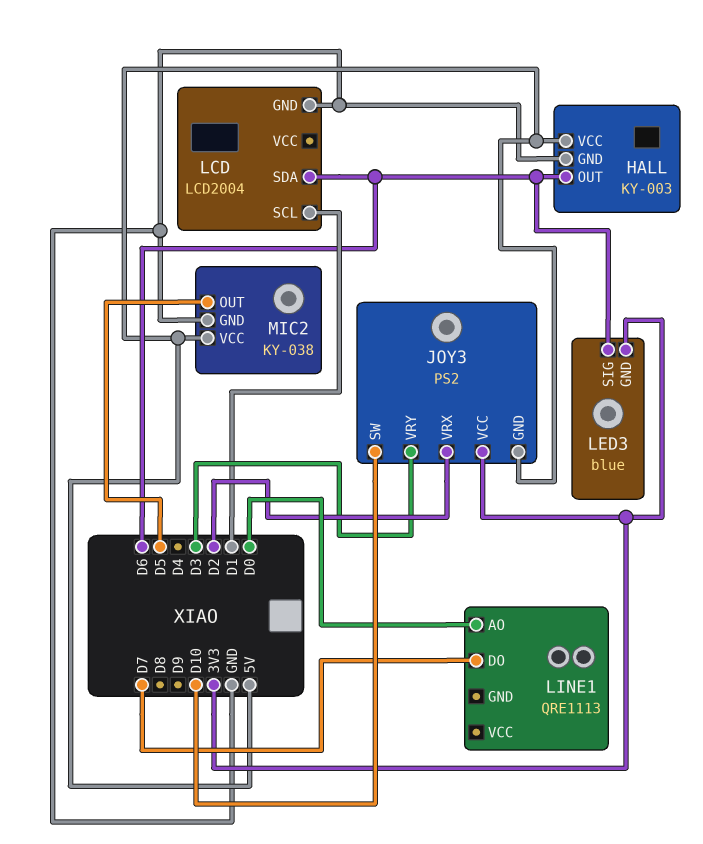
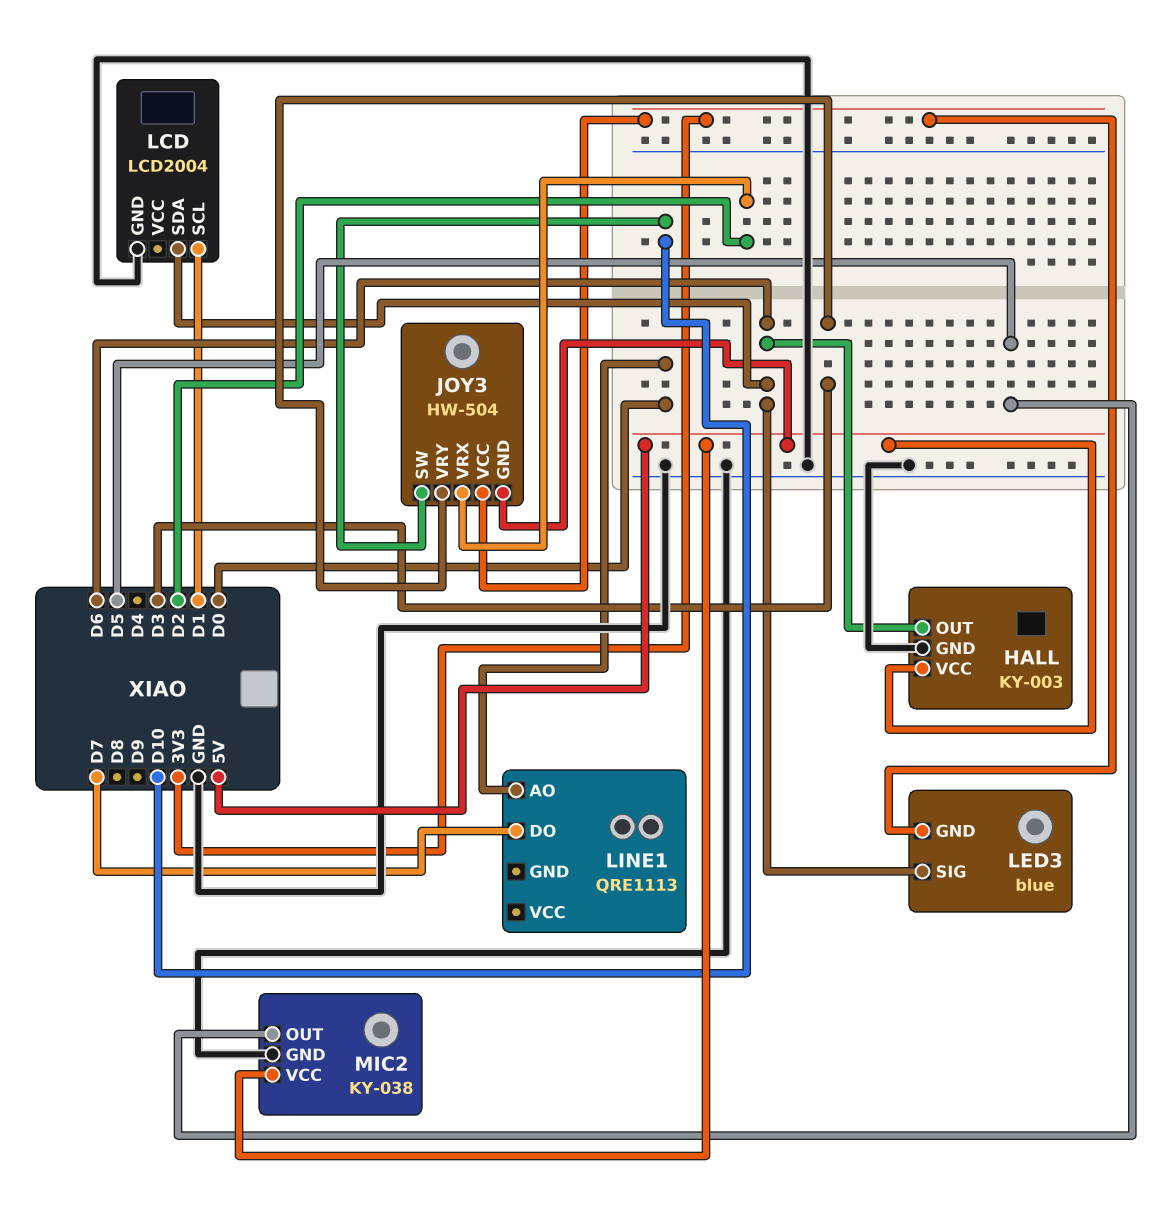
JOY3: PS2 -> HW-504

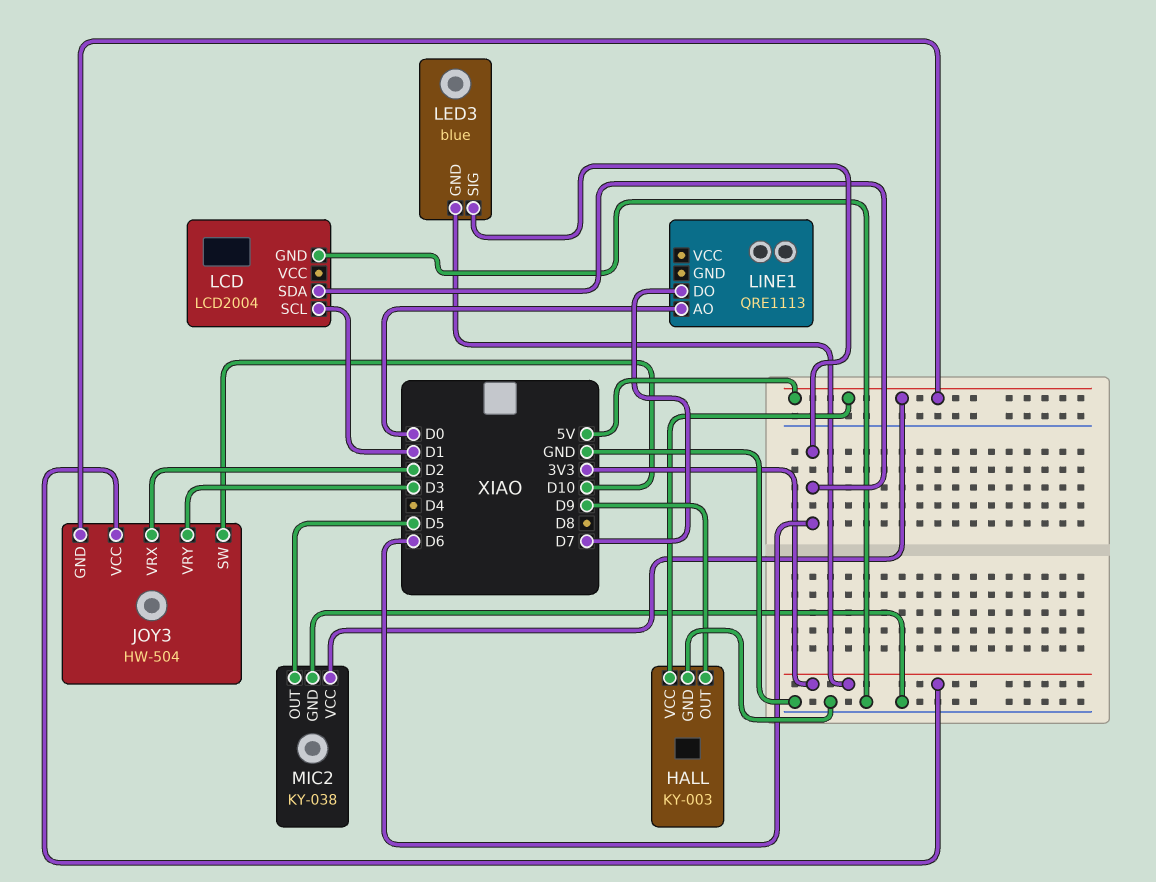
HALL pin OUT: D6 -> D9

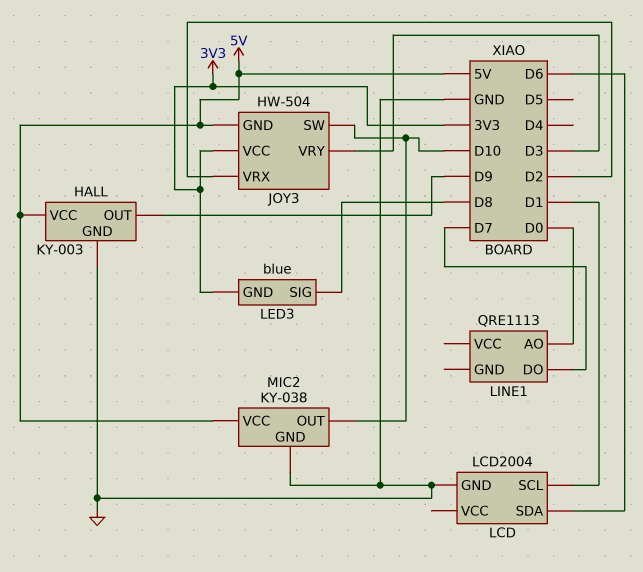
LED3 pin SIG: D6 -> D8
MIC2 pin OUT: D5 -> D10

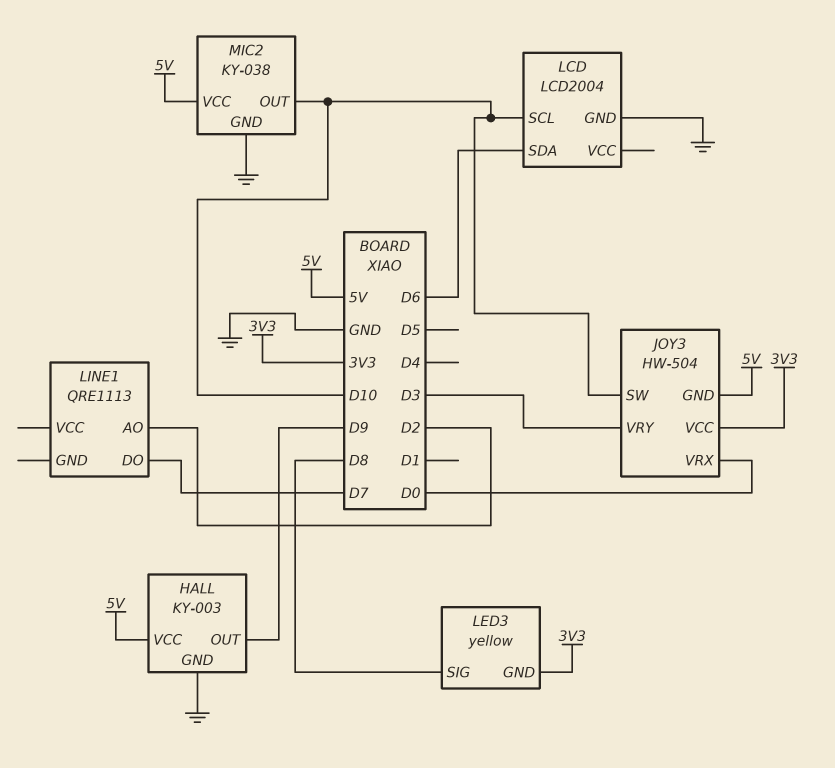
JOY3 pin VRX: D2 -> D0
LCD pin SCL: D1 -> D10
LED3: blue -> yellow
LINE1 pin AO: D0 -> D2

